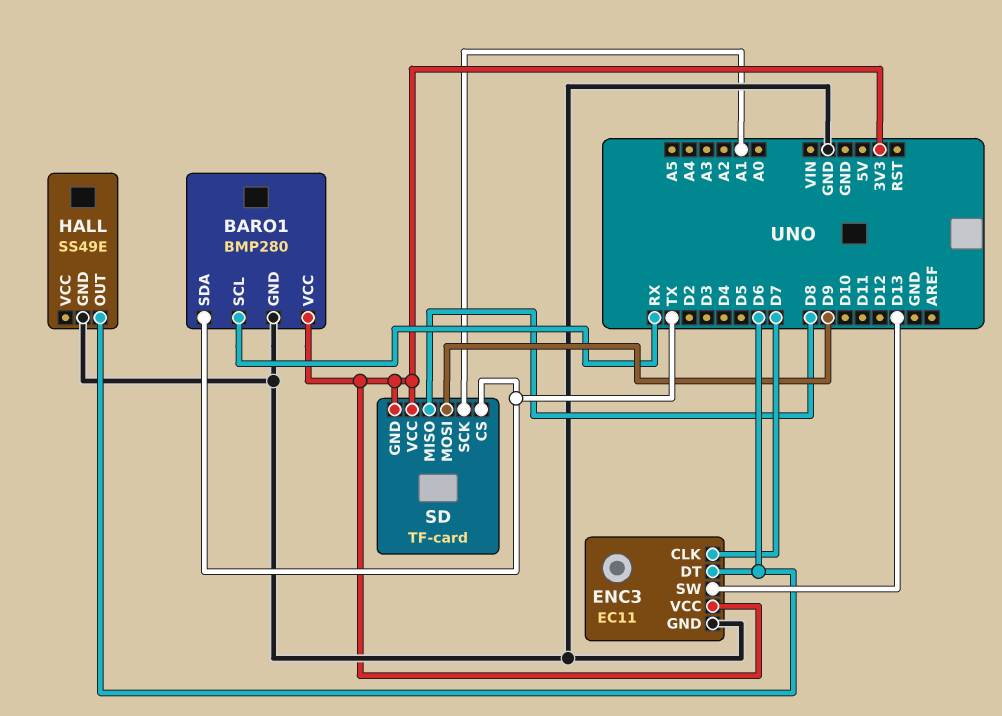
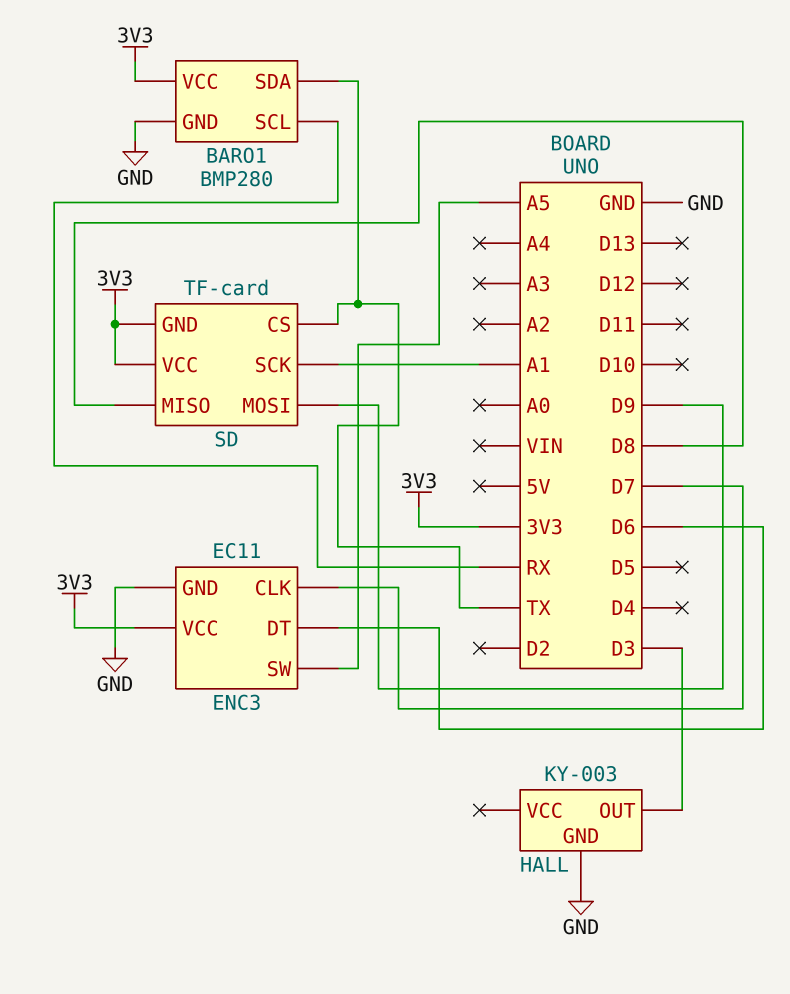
ENC3 pin SW: D13 -> A5
HALL: SS49E -> KY-003
HALL pin OUT: D6 -> D3

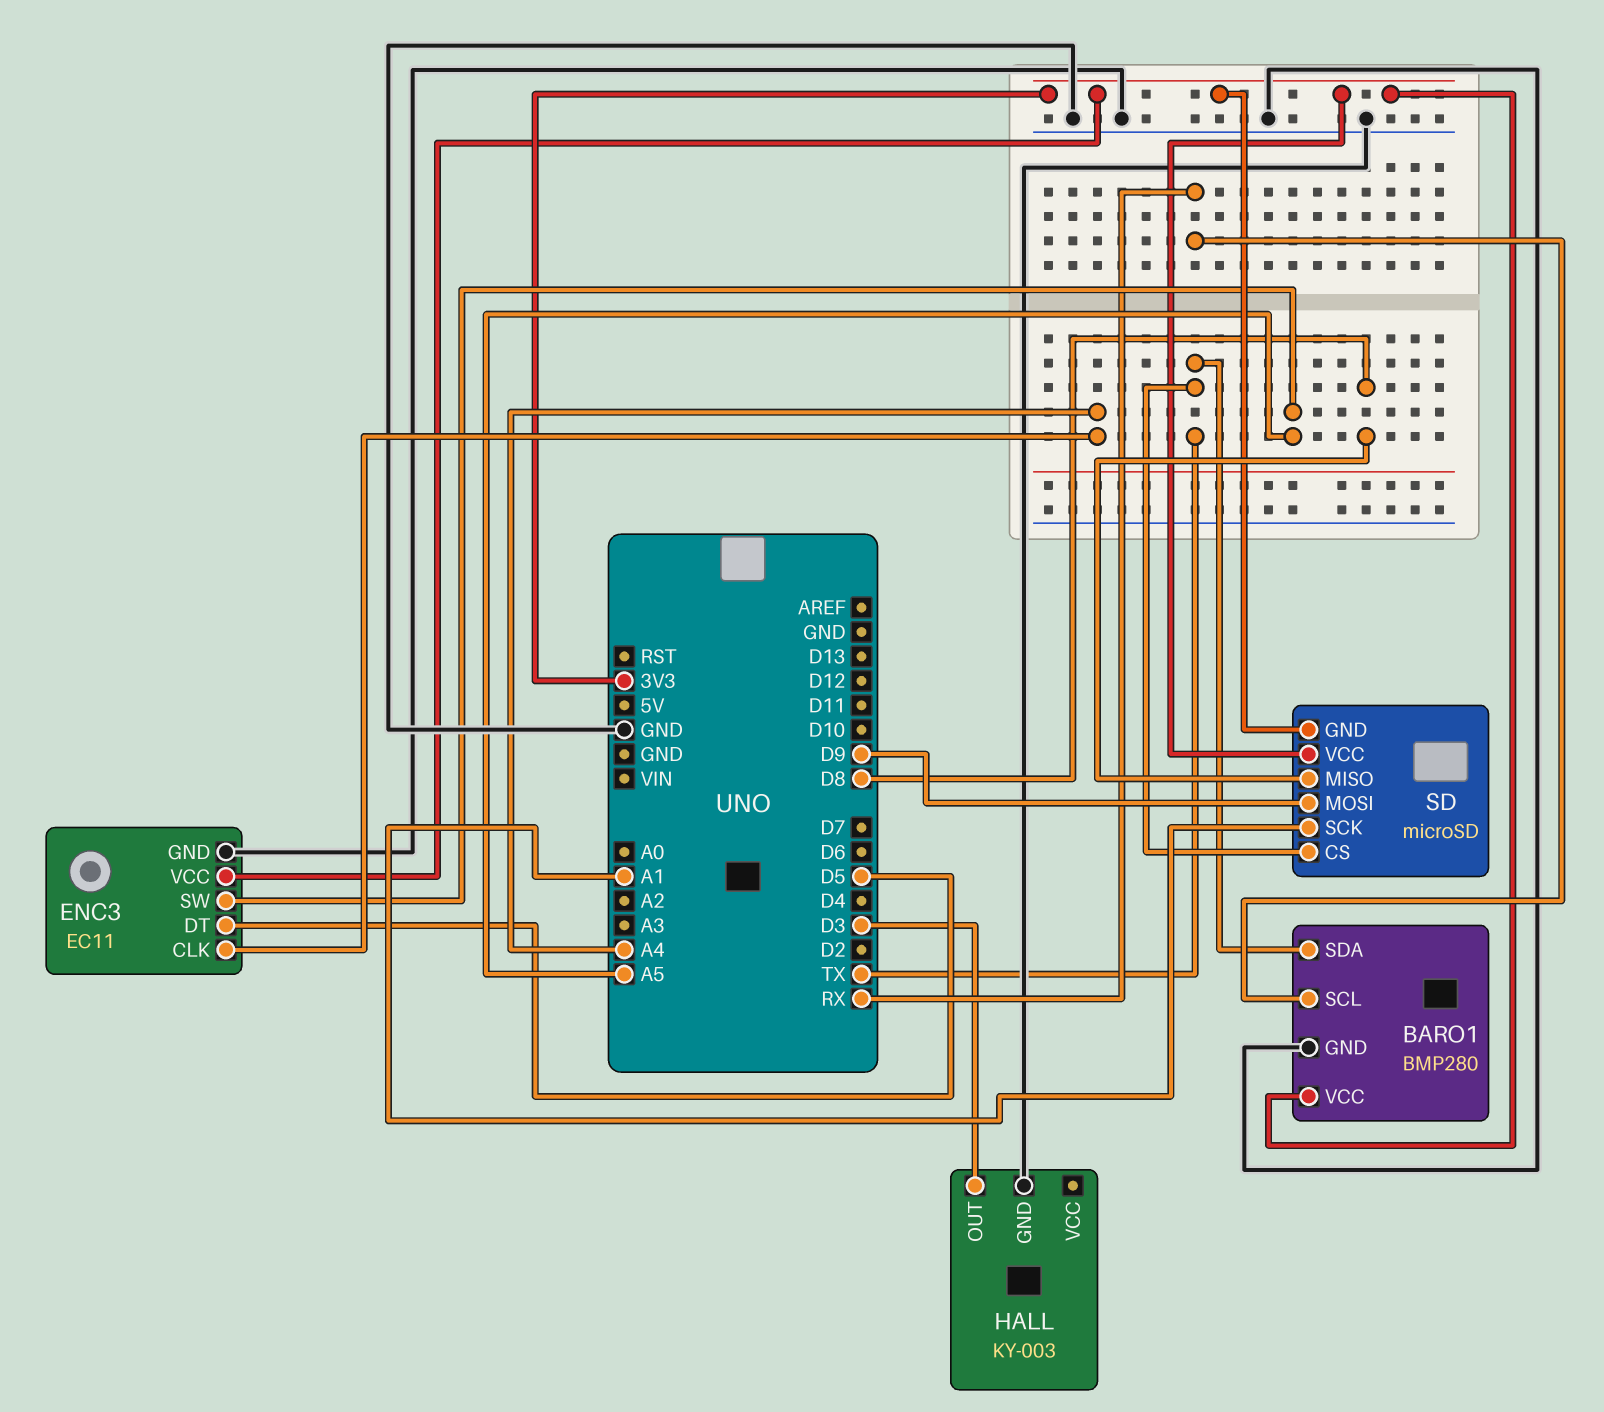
ENC3 pin CLK: D7 -> A4
ENC3 pin DT: D6 -> D5
SD: TF-card -> microSD

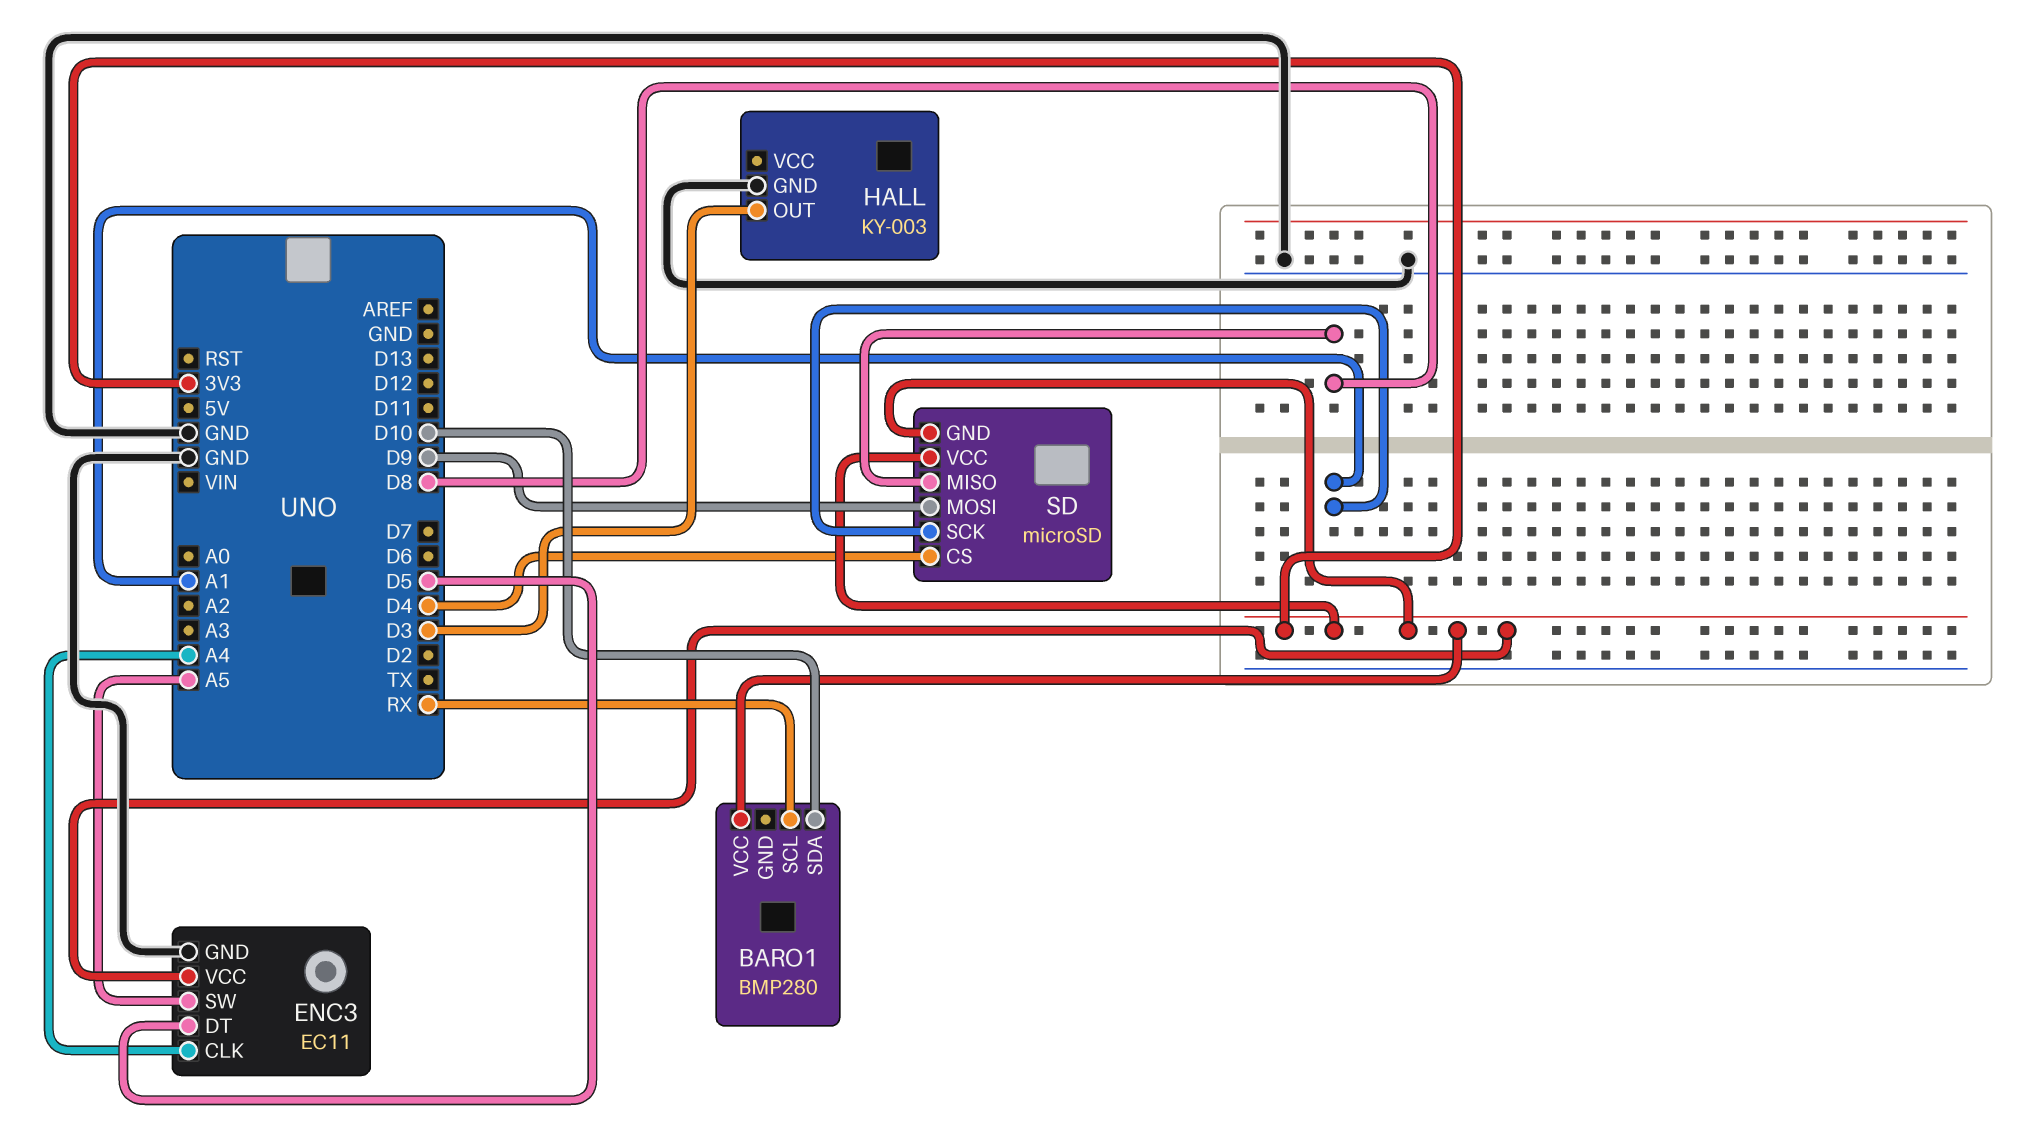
BARO1 pin GND: GND -> none
BARO1 pin SDA: TX -> D10
SD pin CS: TX -> D4

